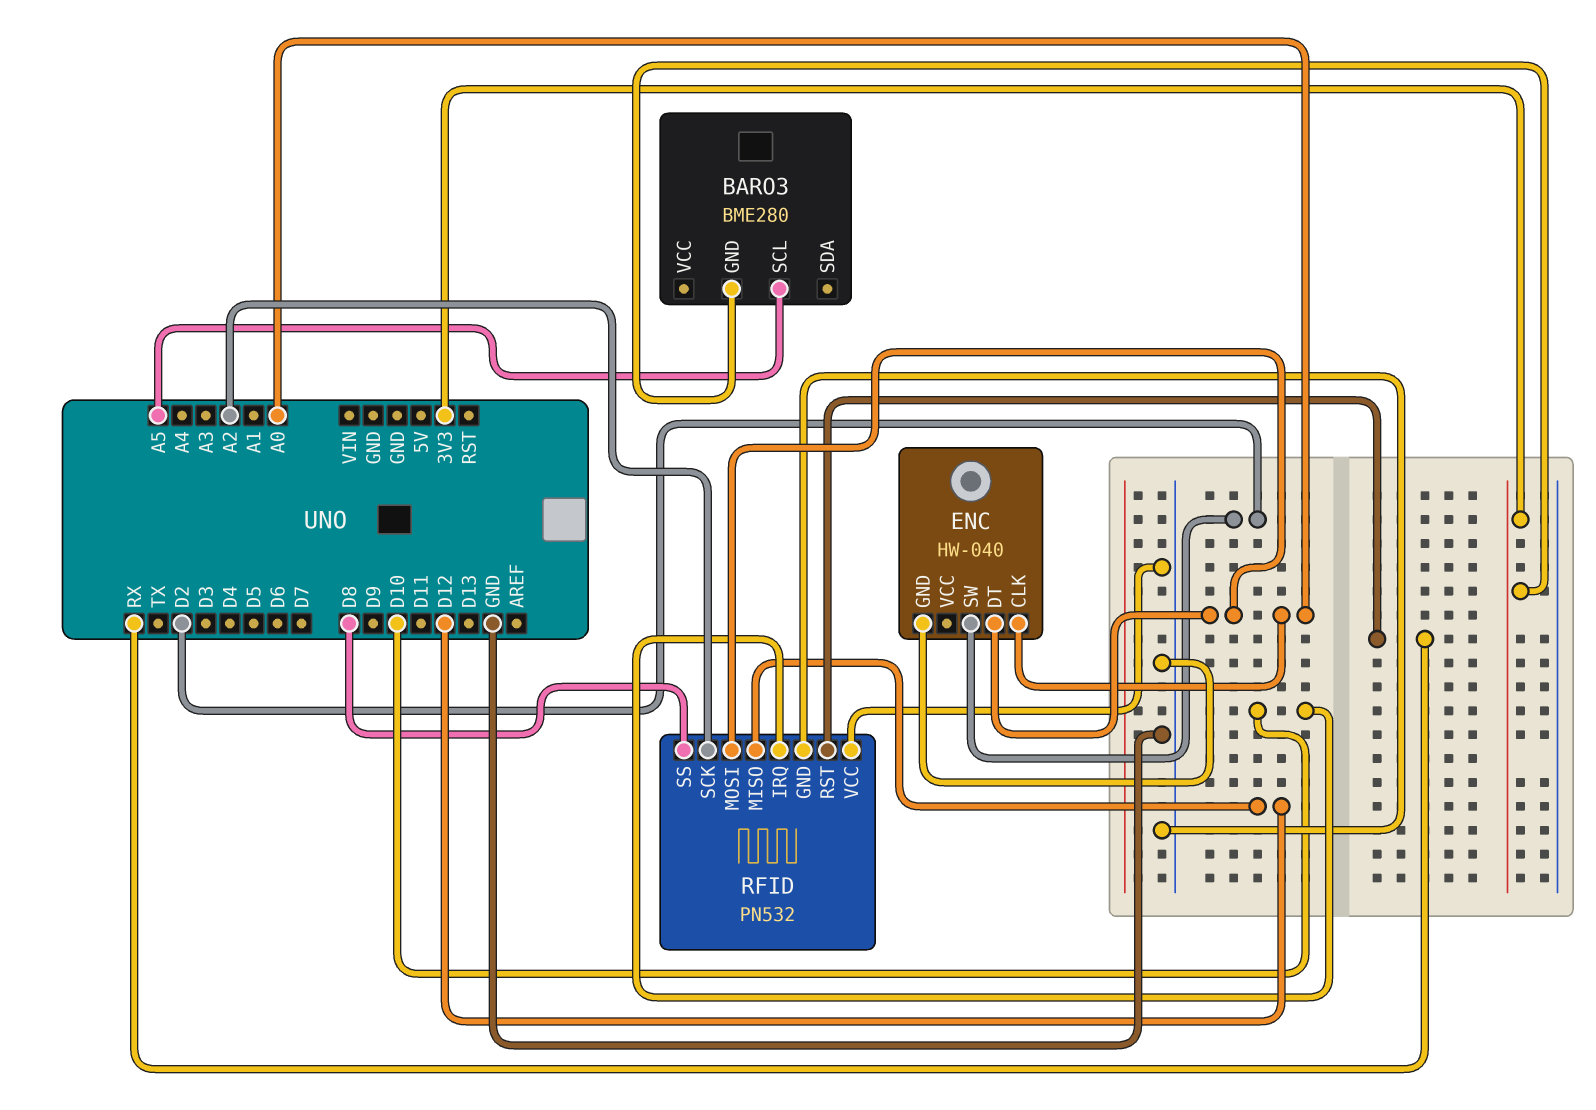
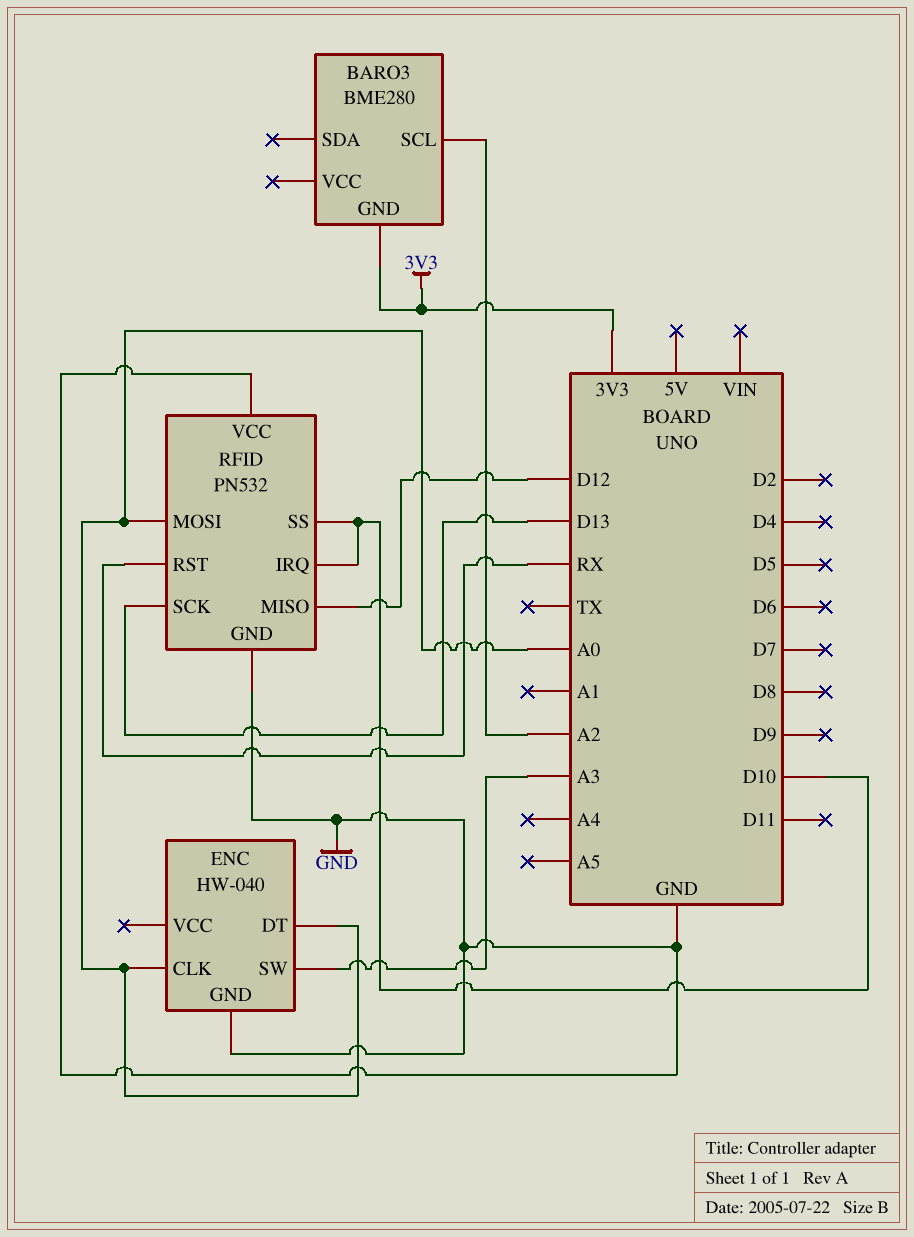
BARO3 pin SCL: A5 -> A2
ENC pin SW: D2 -> A3
RFID pin SCK: A2 -> D13
RFID pin SS: D8 -> D10

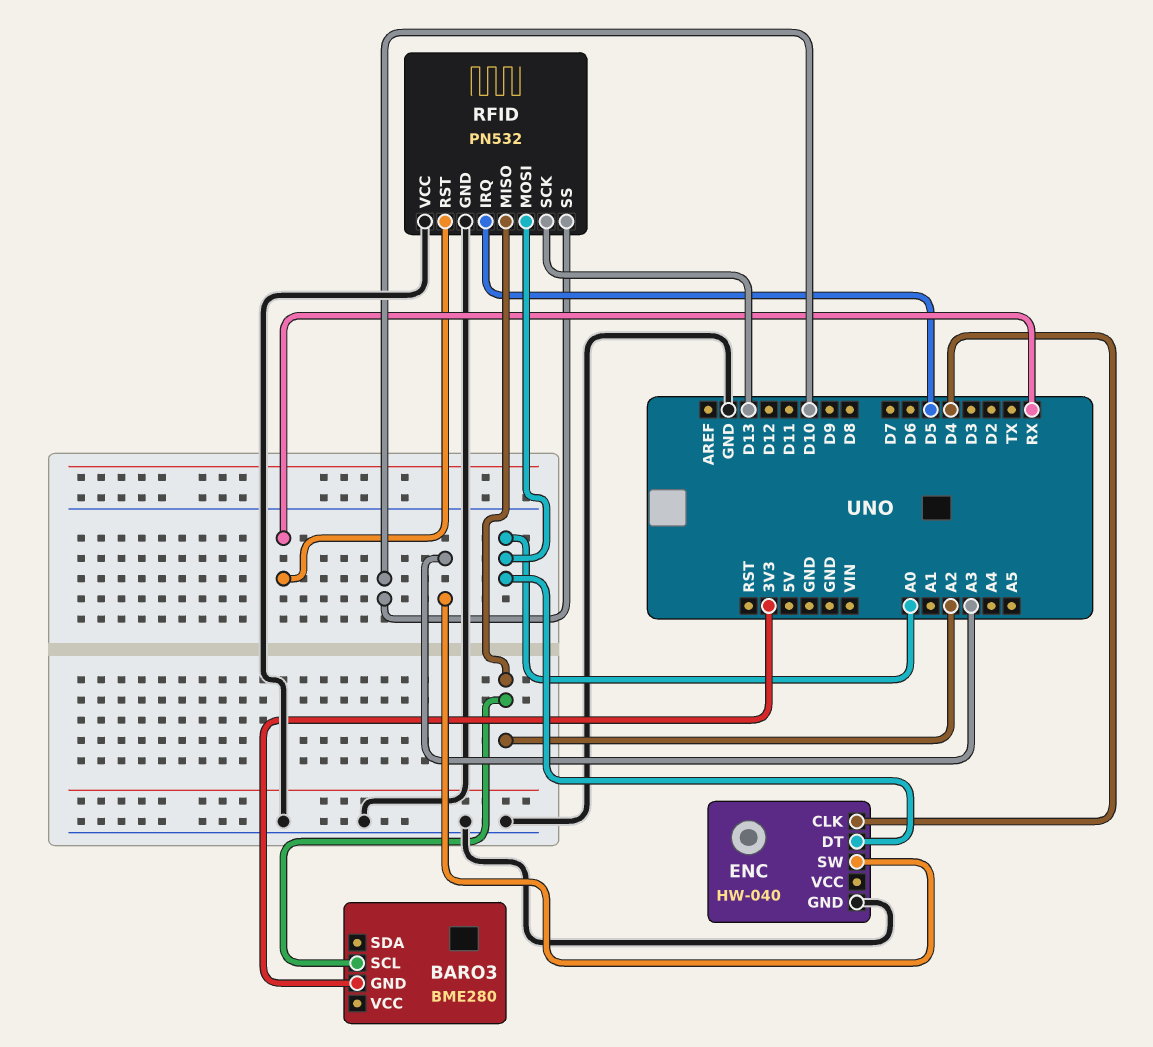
ENC pin CLK: A0 -> D4
RFID pin IRQ: D10 -> D5
RFID pin MISO: D12 -> A2

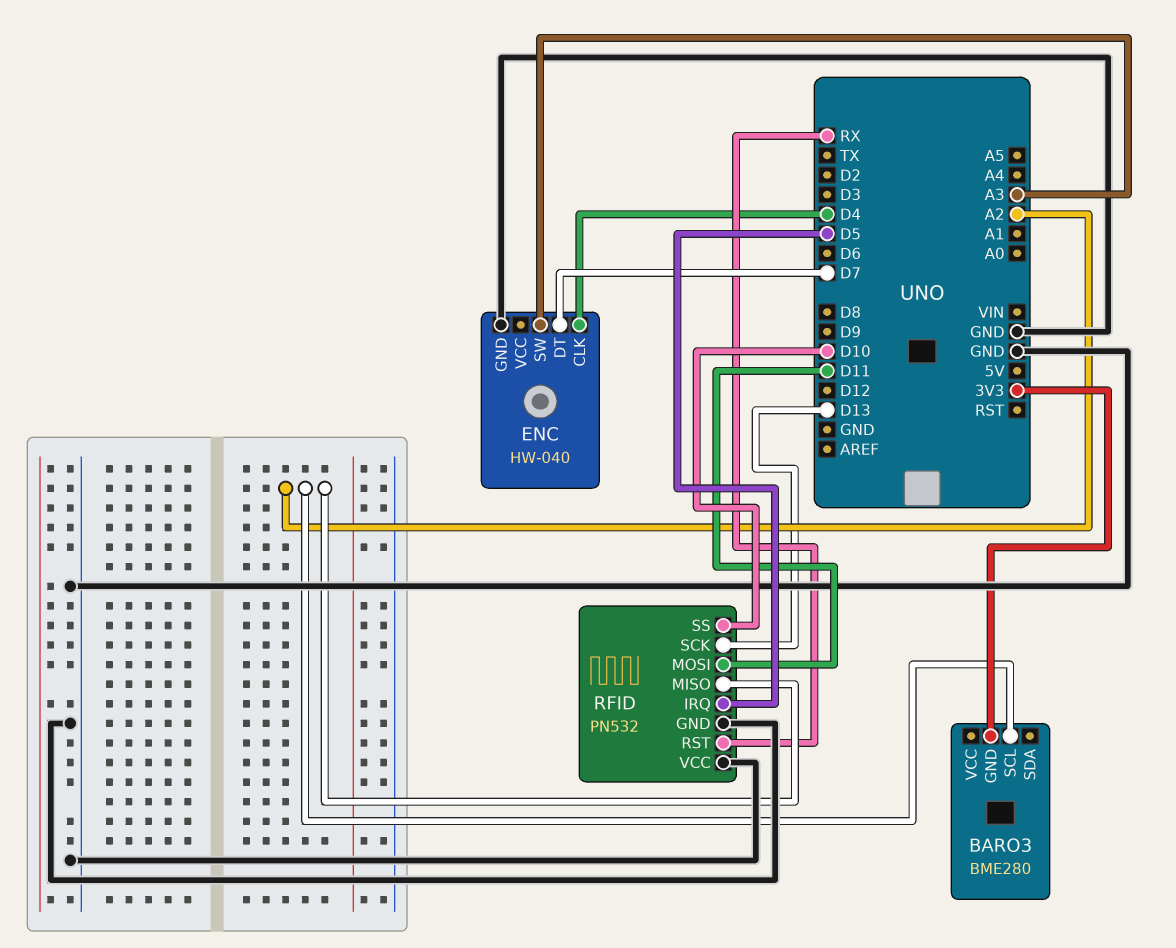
ENC pin DT: A0 -> D7
RFID pin MOSI: A0 -> D11

